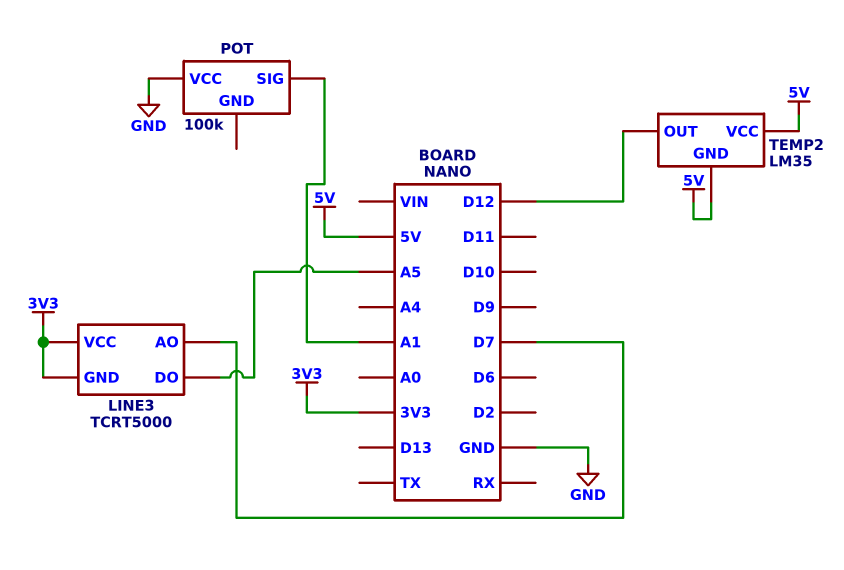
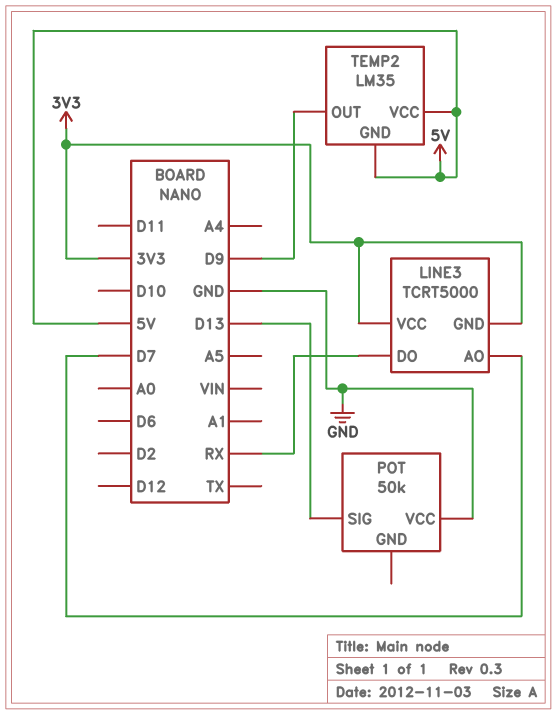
LINE3 pin DO: A5 -> RX
POT: 100k -> 50k
POT pin SIG: A1 -> D13
TEMP2 pin OUT: D12 -> D9

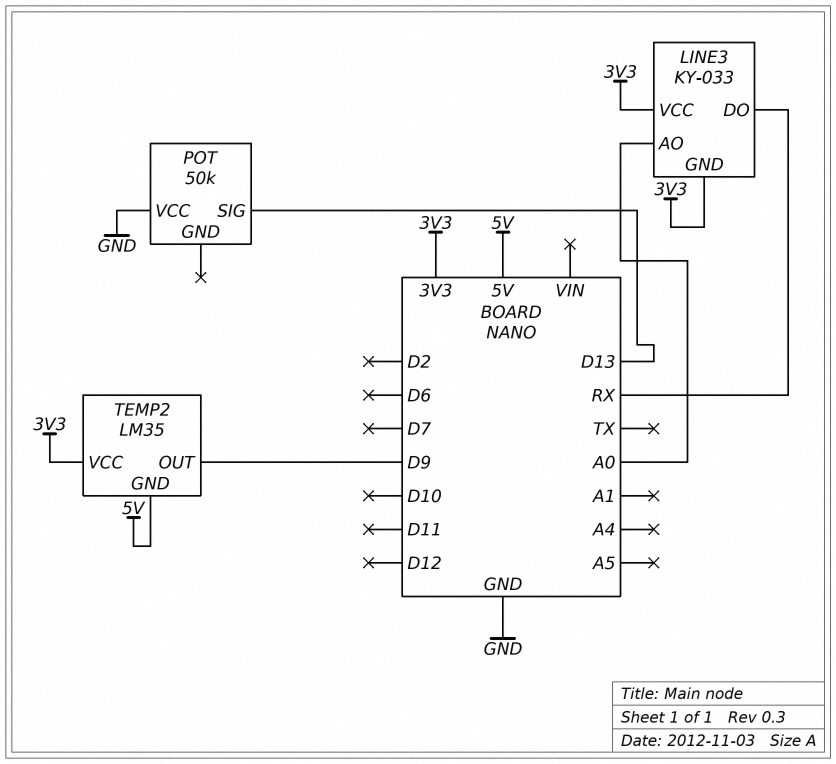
LINE3: TCRT5000 -> KY-033
LINE3 pin AO: D7 -> A0
TEMP2 pin VCC: 5V -> 3V3

